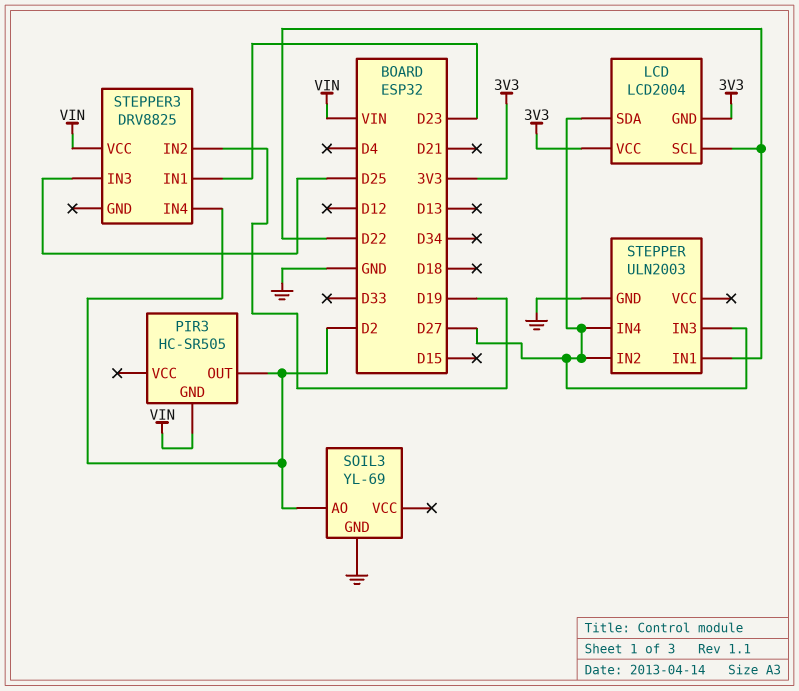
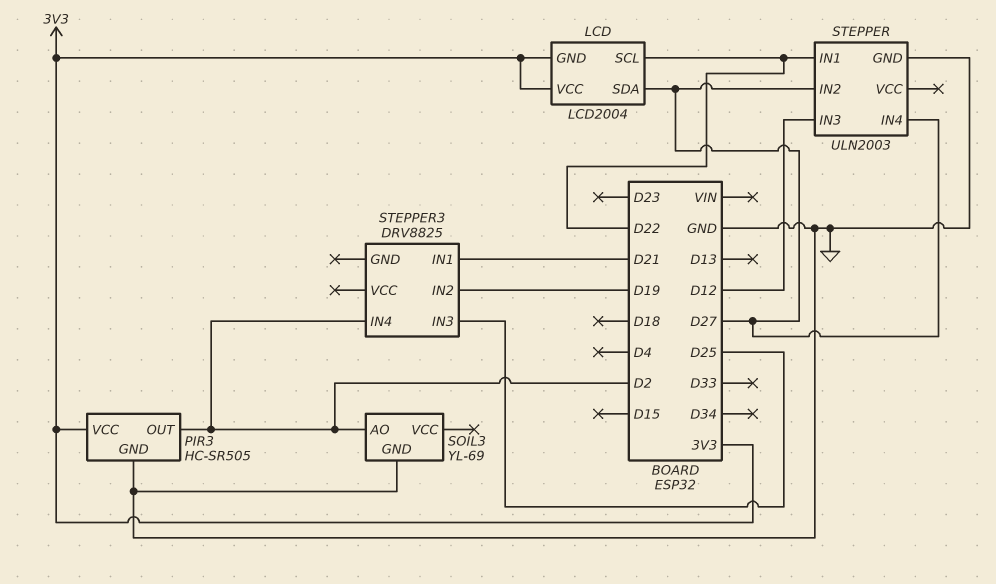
PIR3 pin GND: VIN -> GND
PIR3 pin VCC: none -> 3V3
STEPPER pin IN3: D27 -> D12
STEPPER3 pin IN1: D23 -> D21
STEPPER3 pin VCC: VIN -> none

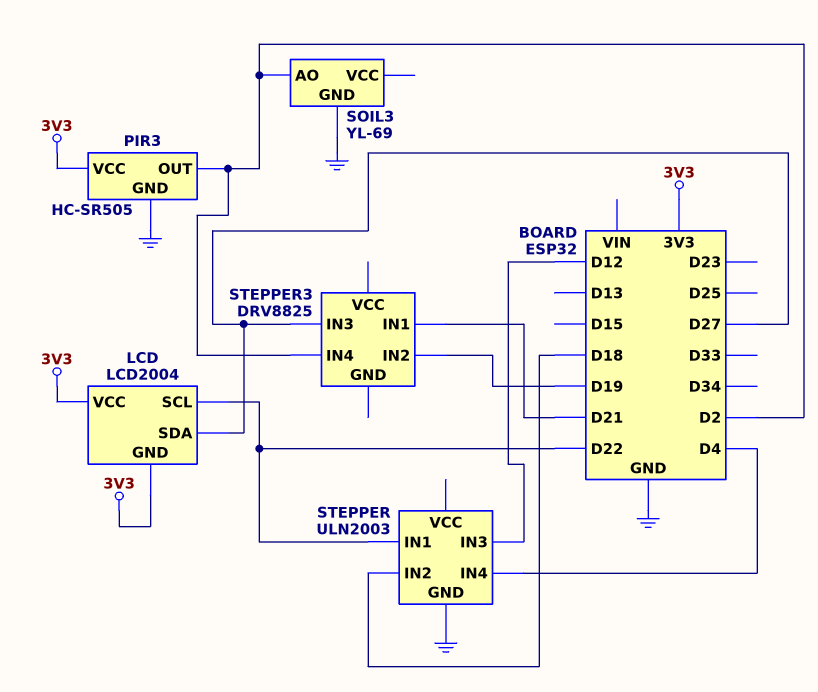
STEPPER pin IN2: D27 -> D18
STEPPER pin IN4: D27 -> D4
STEPPER3 pin IN3: D25 -> D27

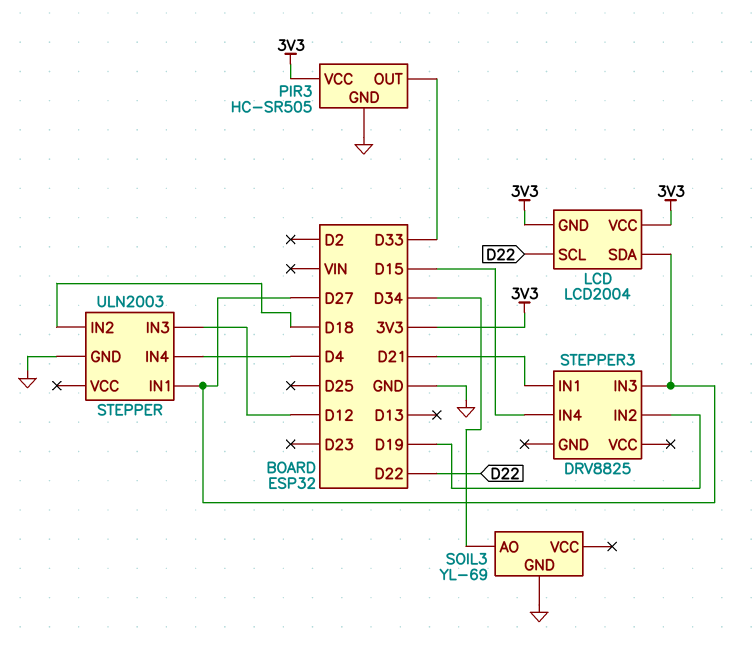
PIR3 pin OUT: D2 -> D33
SOIL3 pin AO: D2 -> D34
STEPPER pin IN1: D22 -> D27
STEPPER3 pin IN4: D2 -> D15

